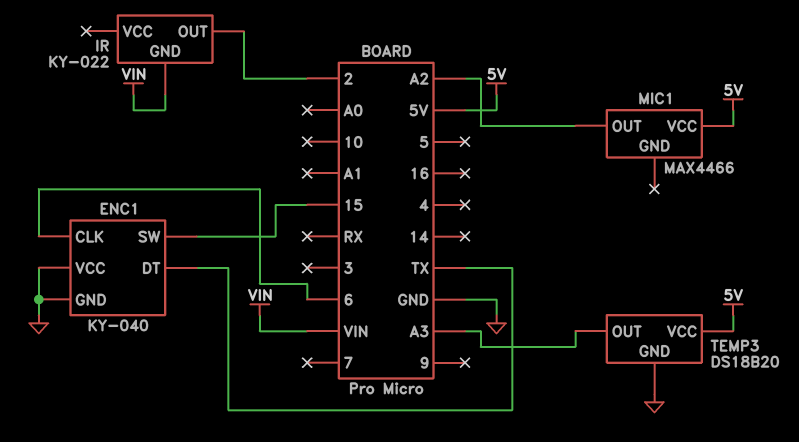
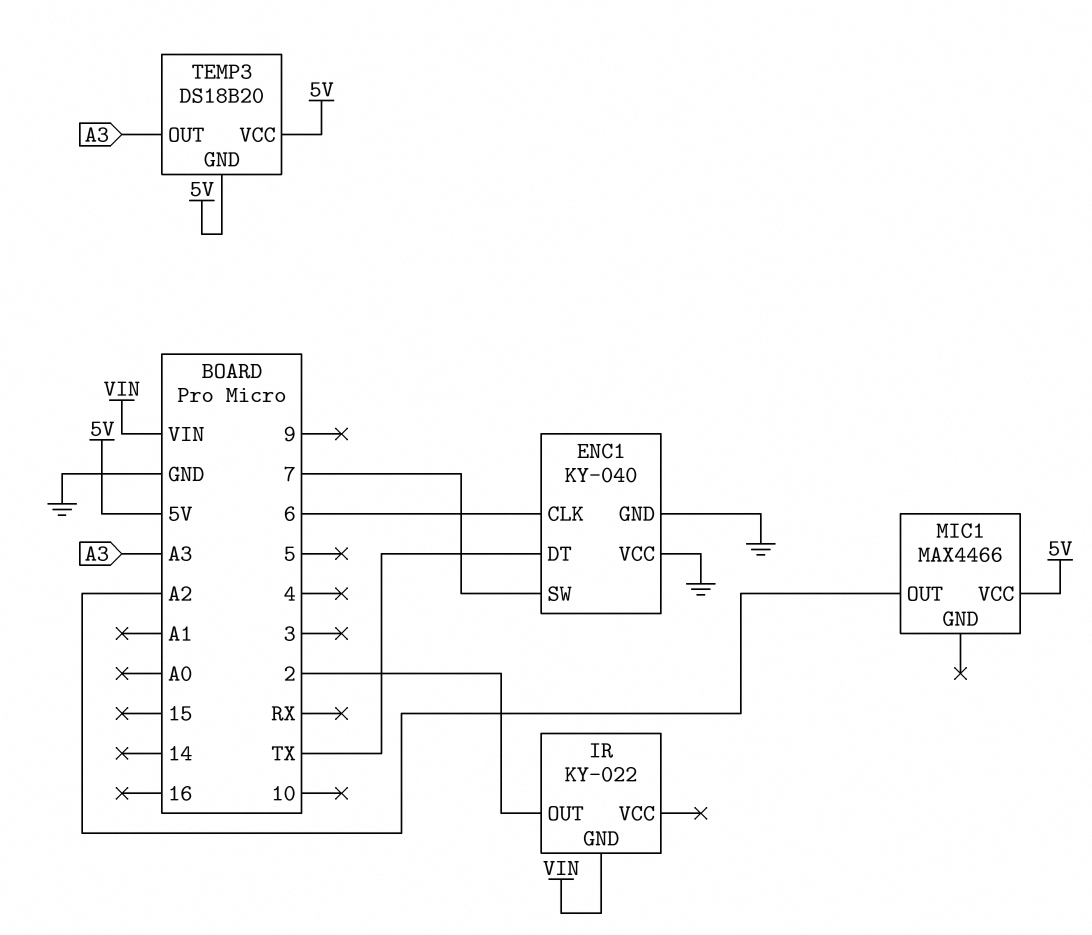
ENC1 pin SW: 15 -> 7
TEMP3 pin GND: GND -> 5V

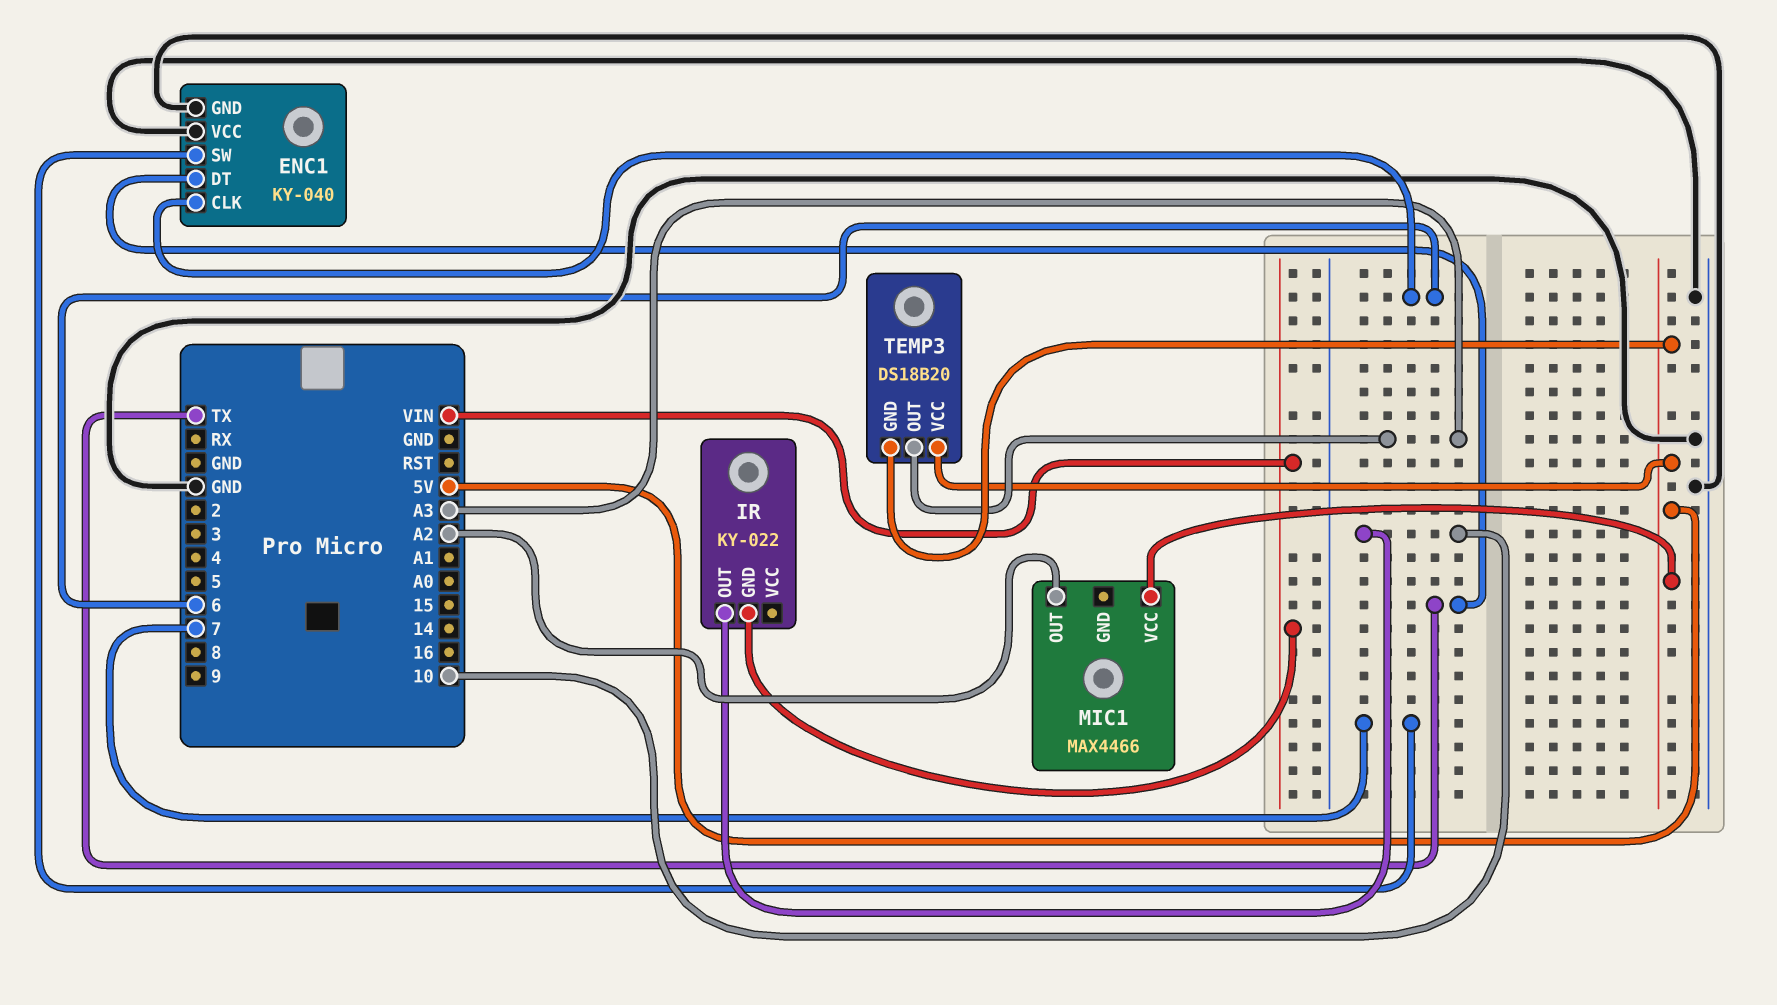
IR pin OUT: 2 -> 10

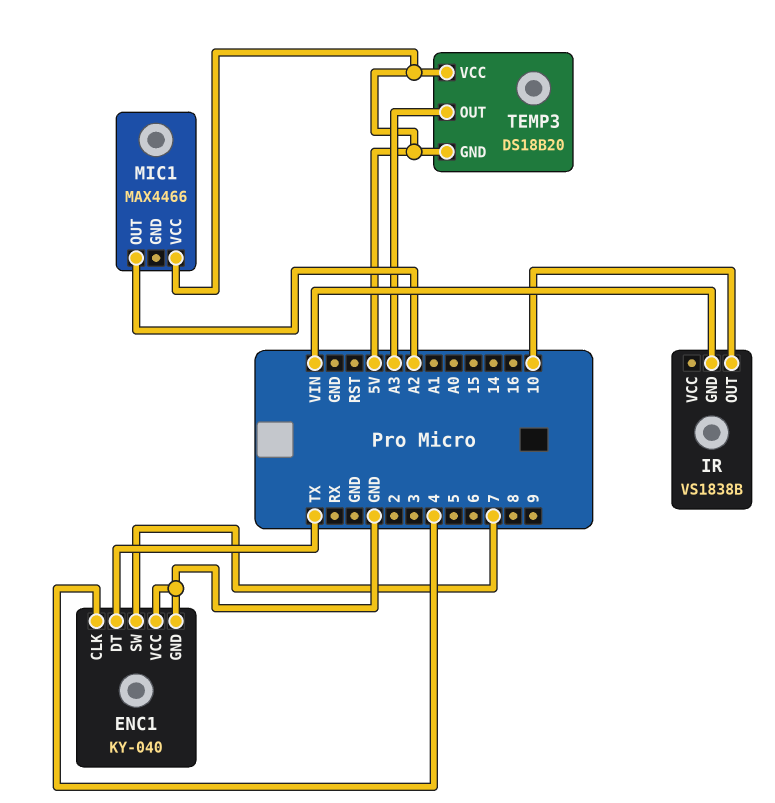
ENC1 pin CLK: 6 -> 4
IR: KY-022 -> VS1838B

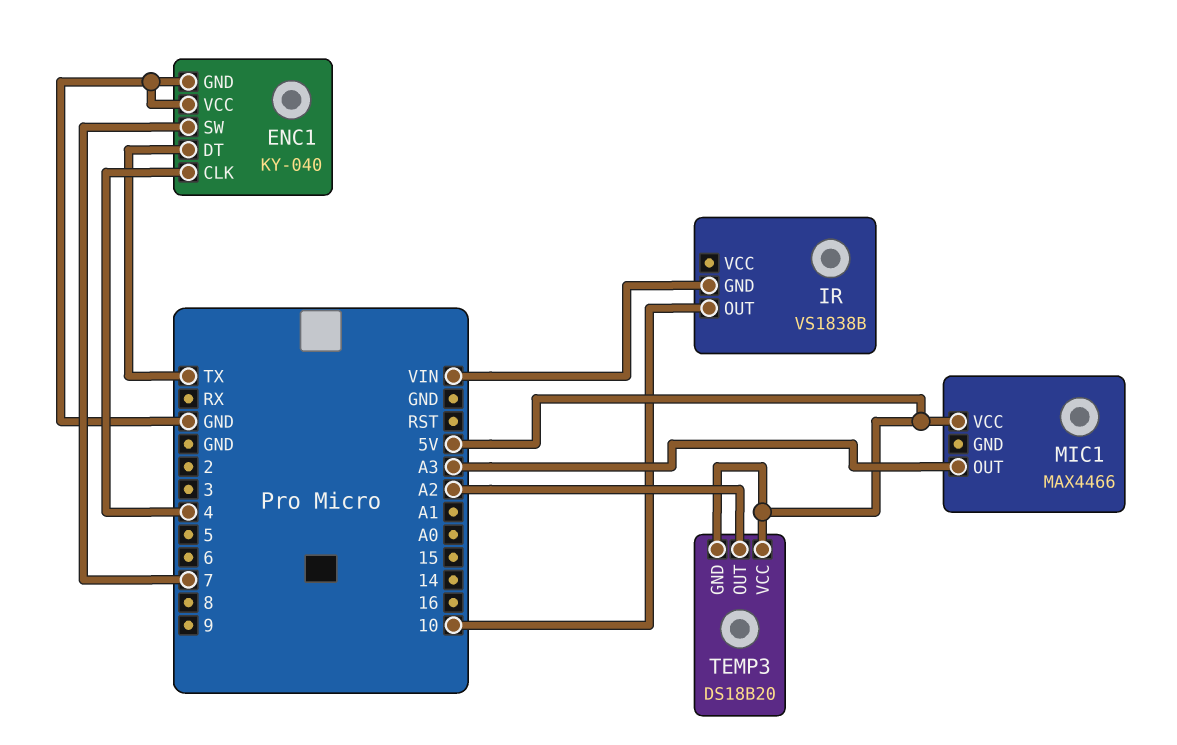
MIC1 pin OUT: A2 -> A3
TEMP3 pin OUT: A3 -> A2

